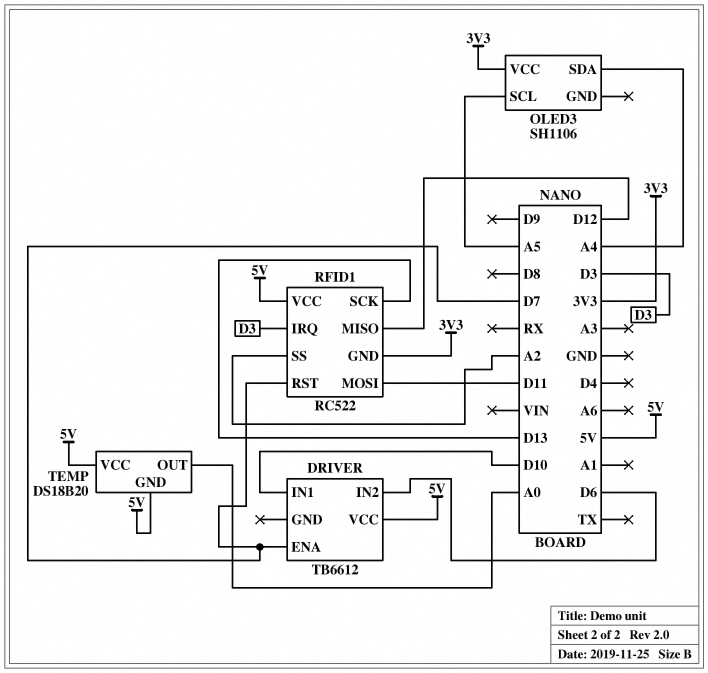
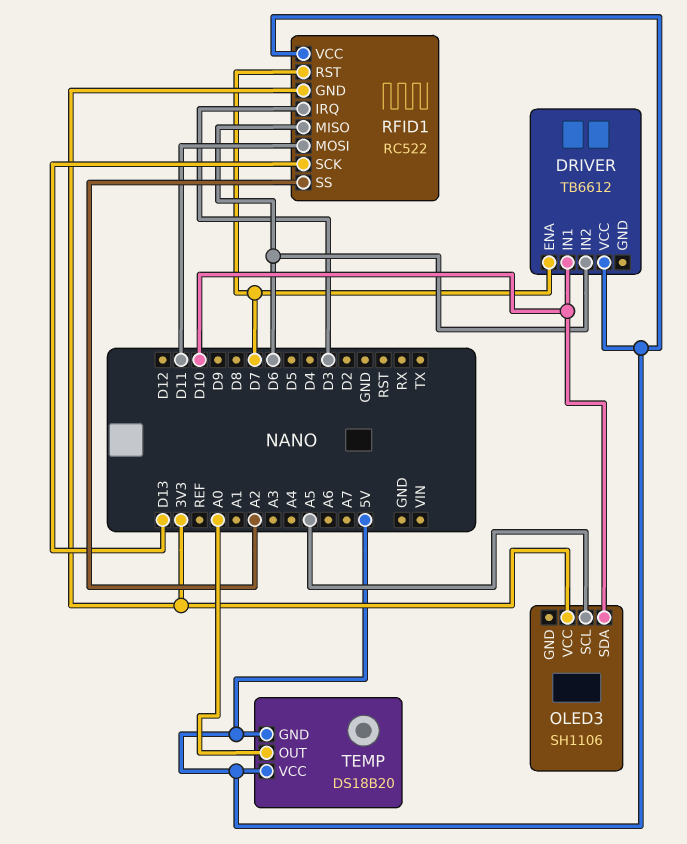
OLED3 pin SDA: A4 -> D10
RFID1 pin MISO: D12 -> D6

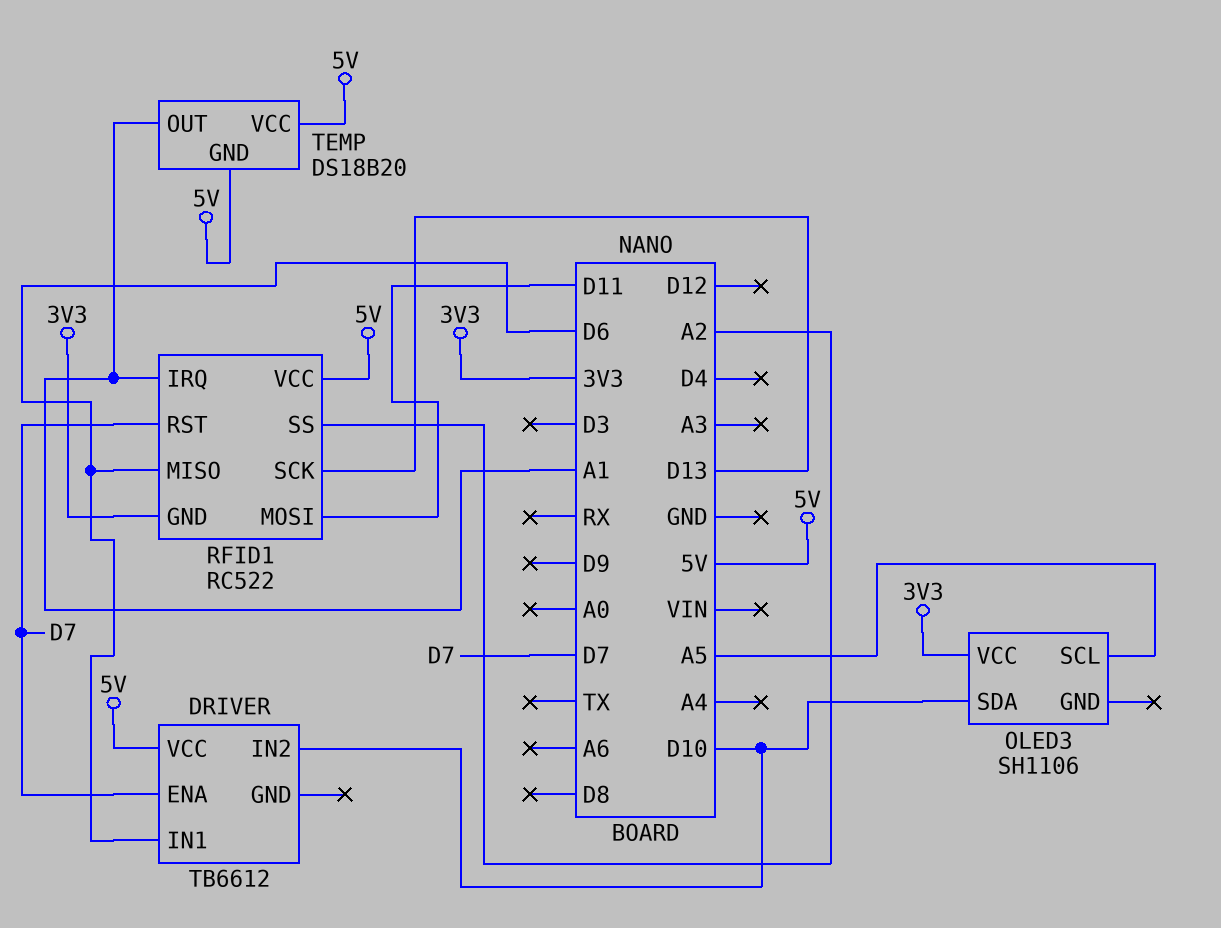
DRIVER pin IN1: D10 -> D6
DRIVER pin IN2: D6 -> D10
RFID1 pin IRQ: D3 -> A1
TEMP pin OUT: A0 -> A1

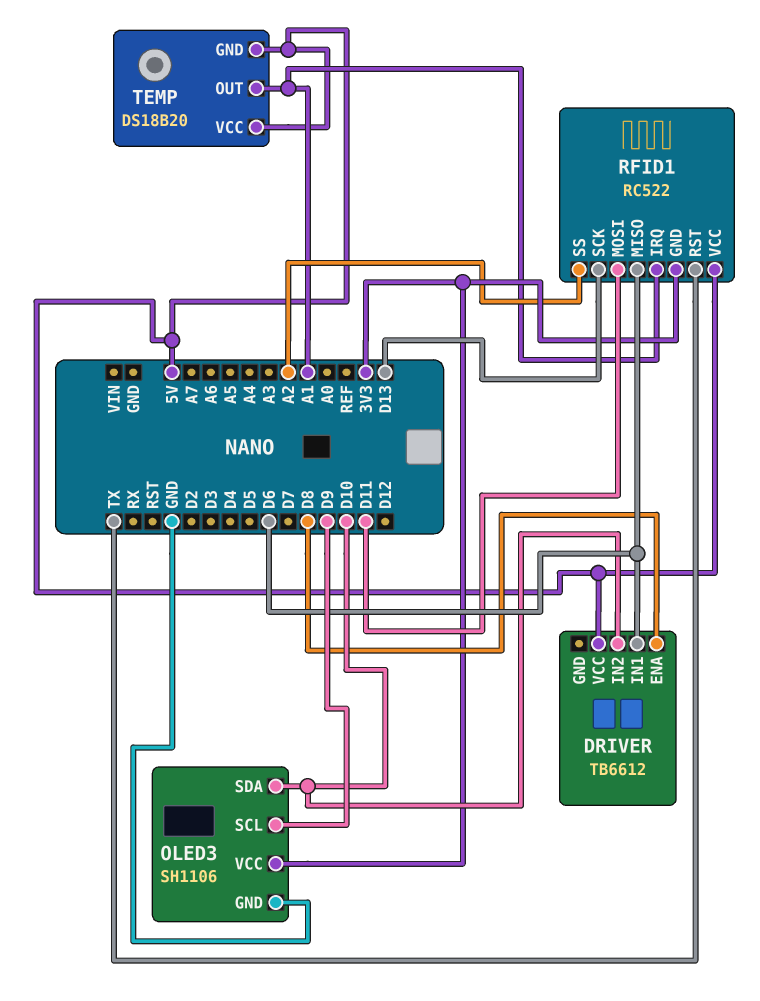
DRIVER pin ENA: D7 -> D8
OLED3 pin GND: none -> GND
OLED3 pin SCL: A5 -> D9
RFID1 pin RST: D7 -> TX

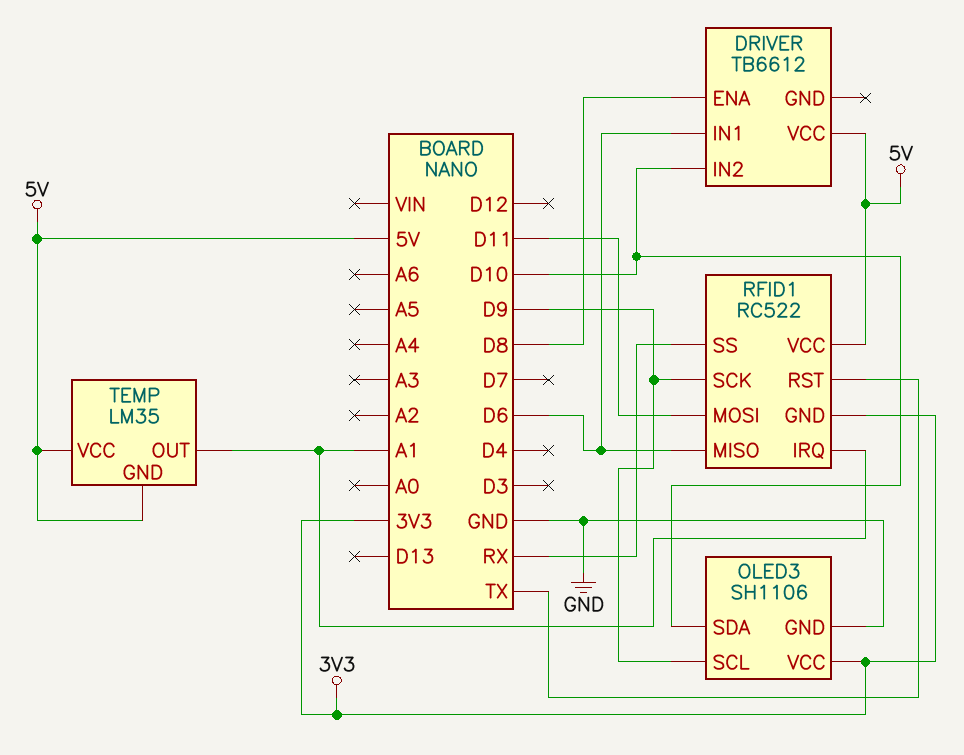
RFID1 pin SCK: D13 -> D9
RFID1 pin SS: A2 -> RX
TEMP: DS18B20 -> LM35

